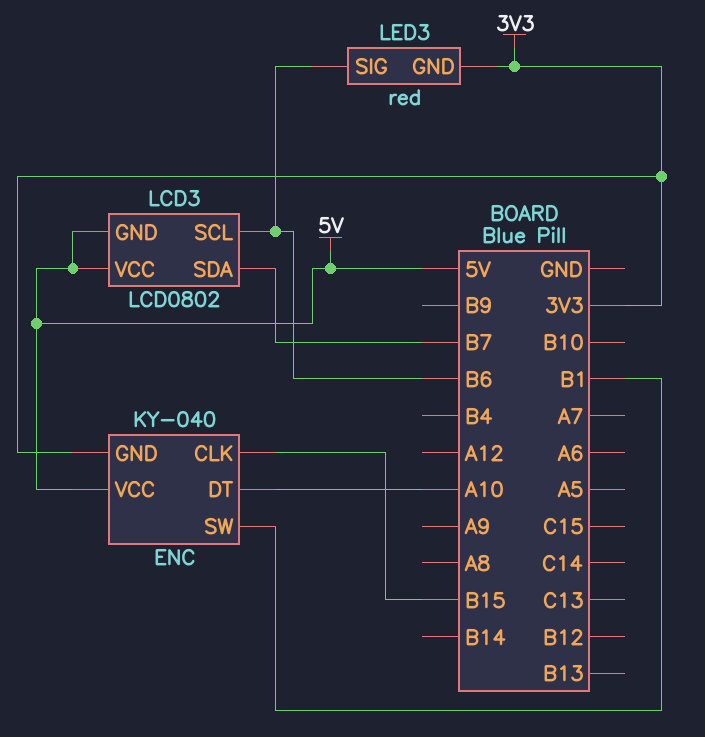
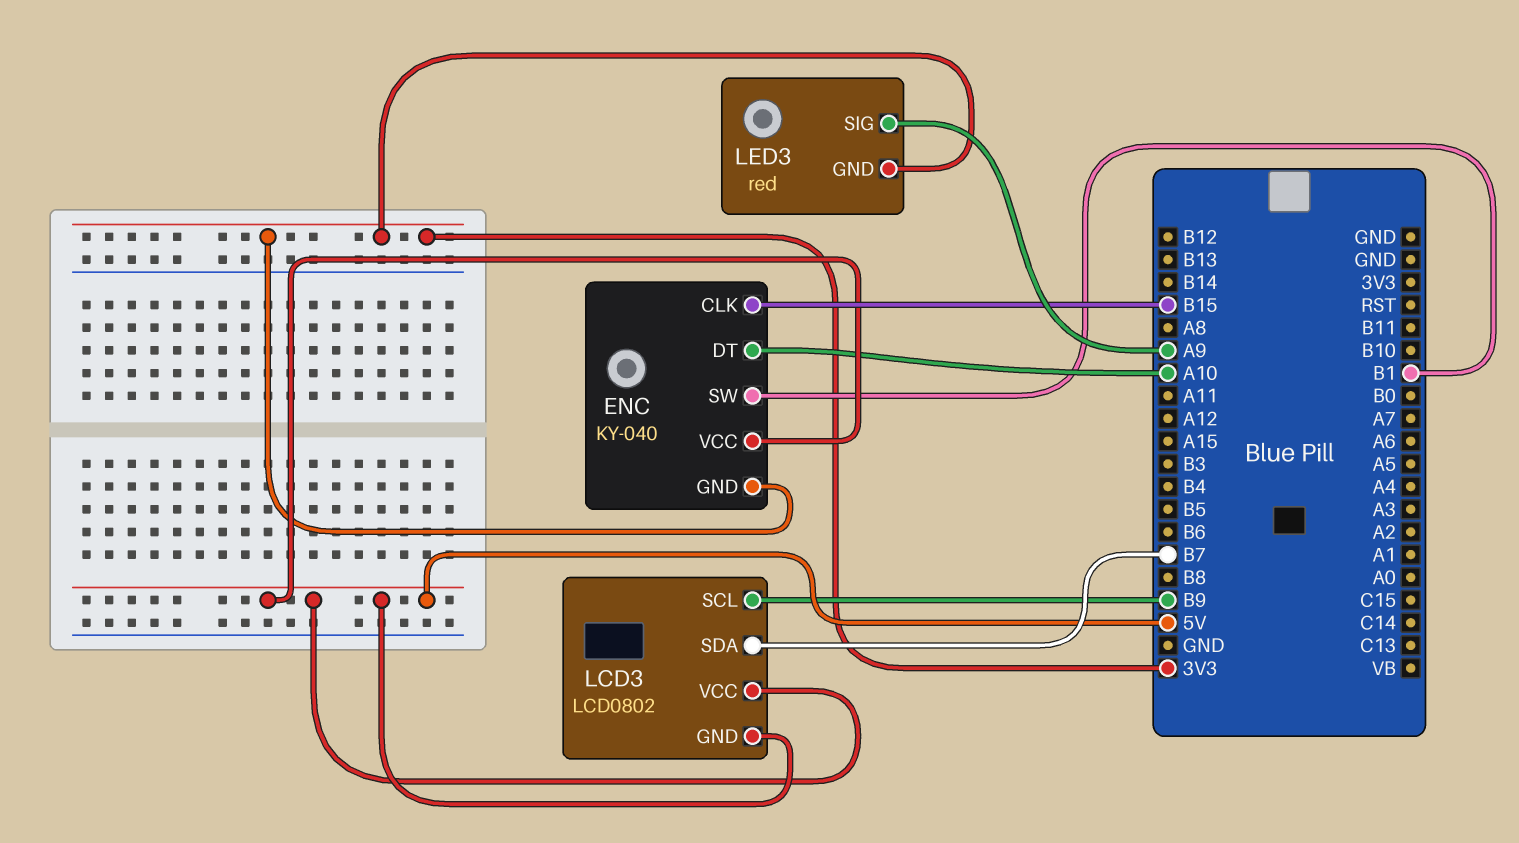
LCD3 pin SCL: B6 -> B9
LED3 pin SIG: B6 -> A9

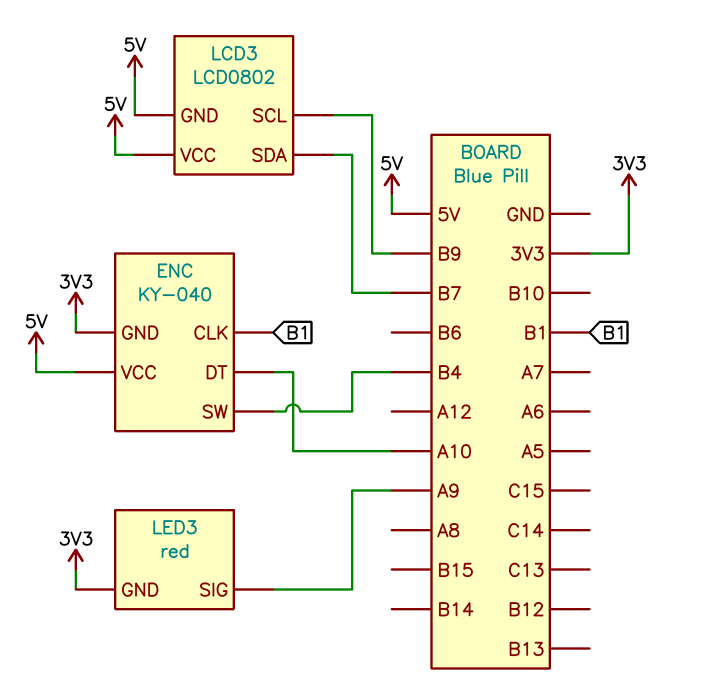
ENC pin CLK: B15 -> B1
ENC pin SW: B1 -> B4

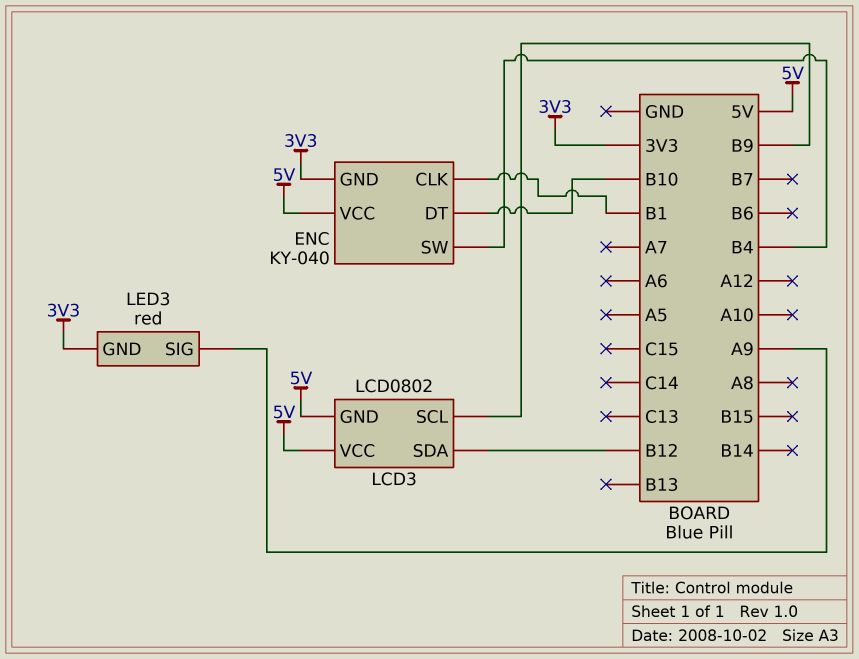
ENC pin DT: A10 -> B10
LCD3 pin SDA: B7 -> B12

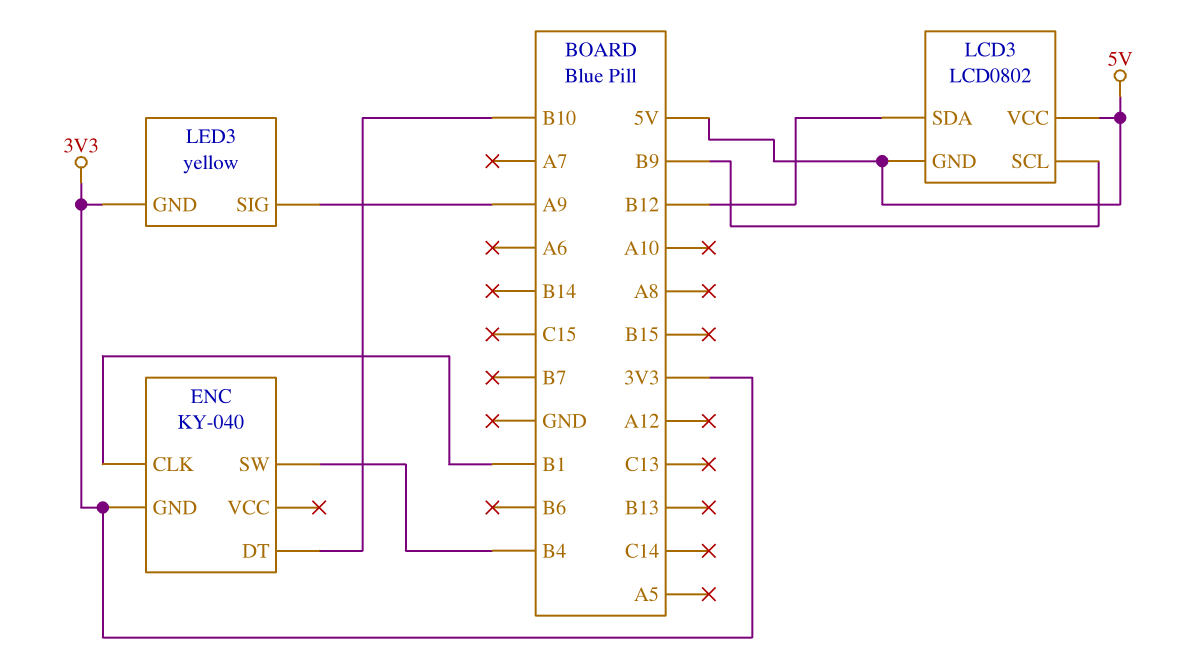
ENC pin VCC: 5V -> none
LED3: red -> yellow

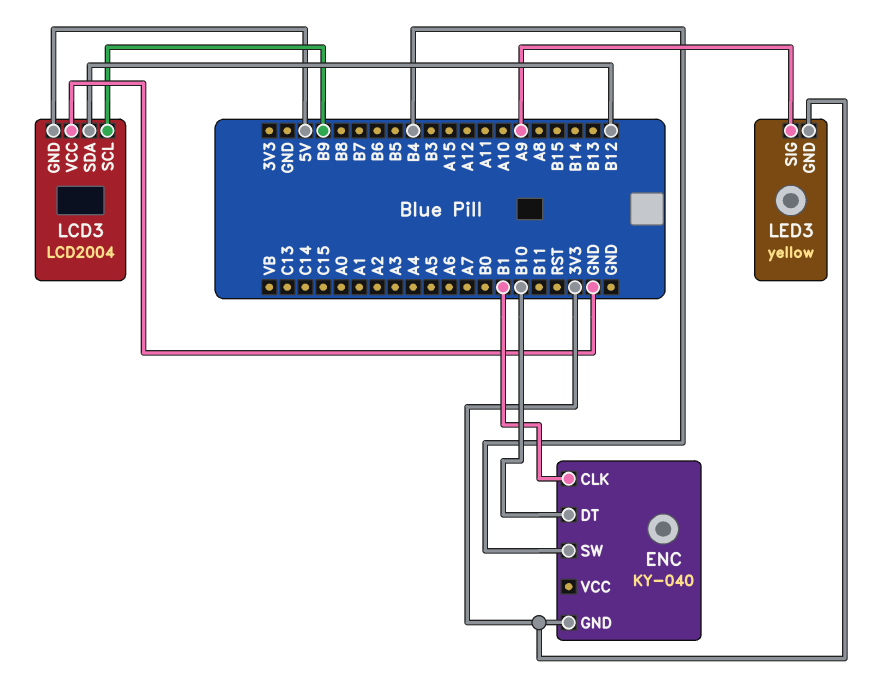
LCD3: LCD0802 -> LCD2004
LCD3 pin VCC: 5V -> GND

